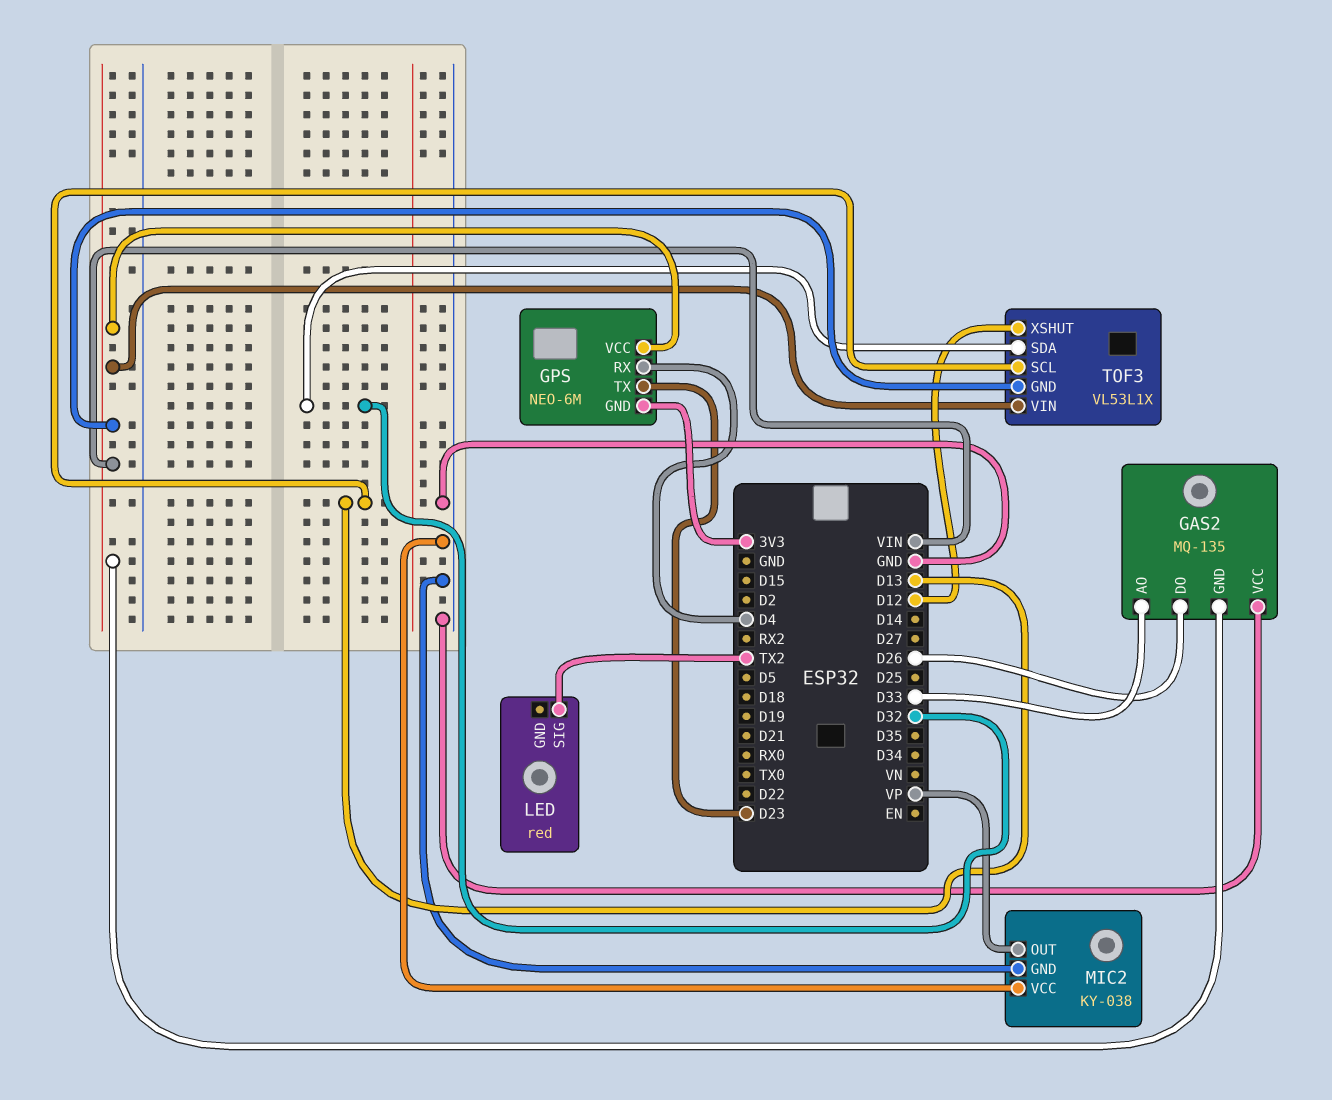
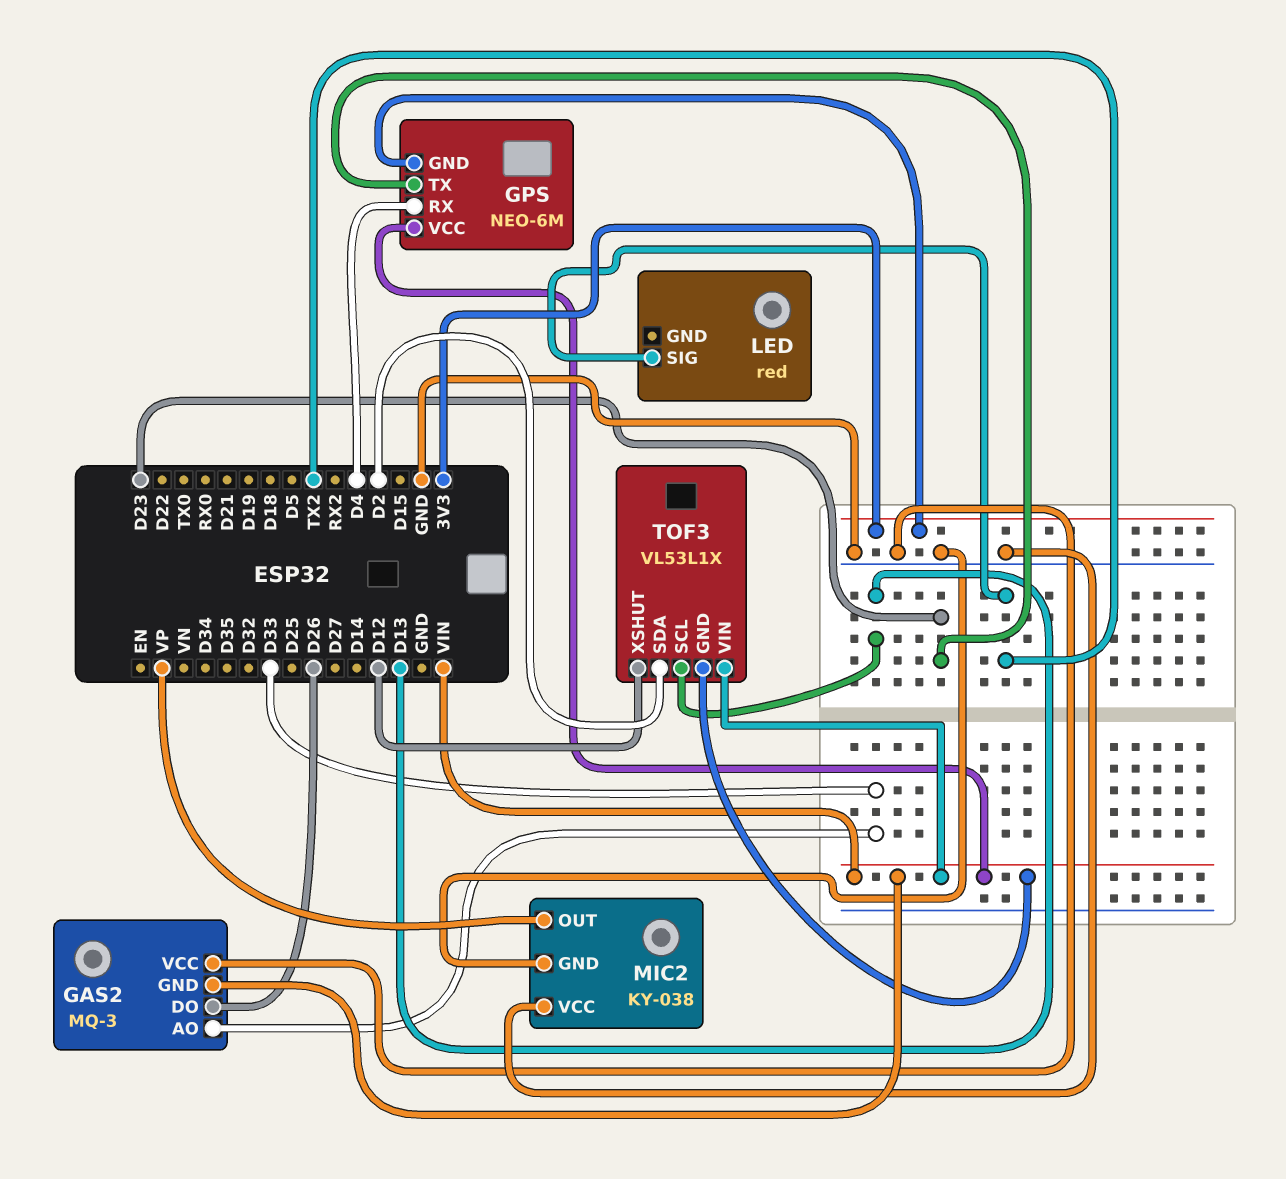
GAS2: MQ-135 -> MQ-3
TOF3 pin SDA: D32 -> D2

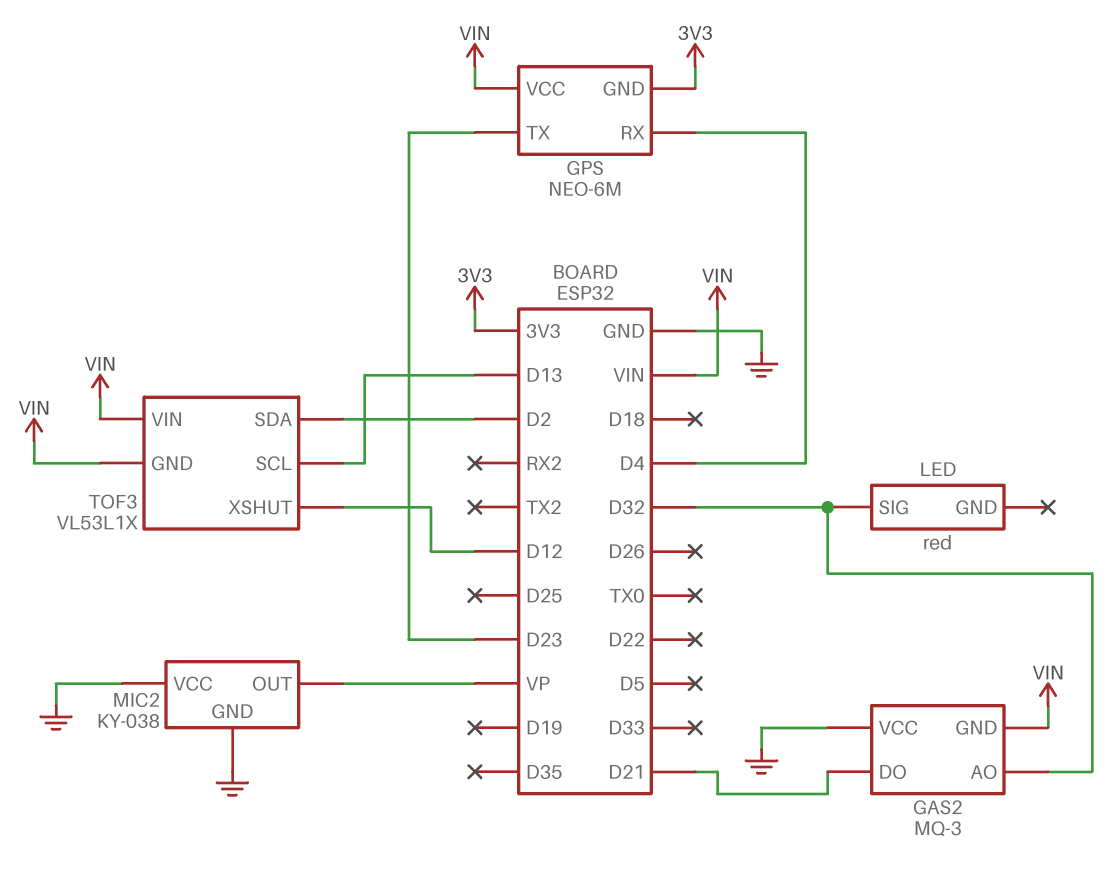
GAS2 pin AO: D33 -> D32
GAS2 pin DO: D26 -> D21
LED pin SIG: TX2 -> D32

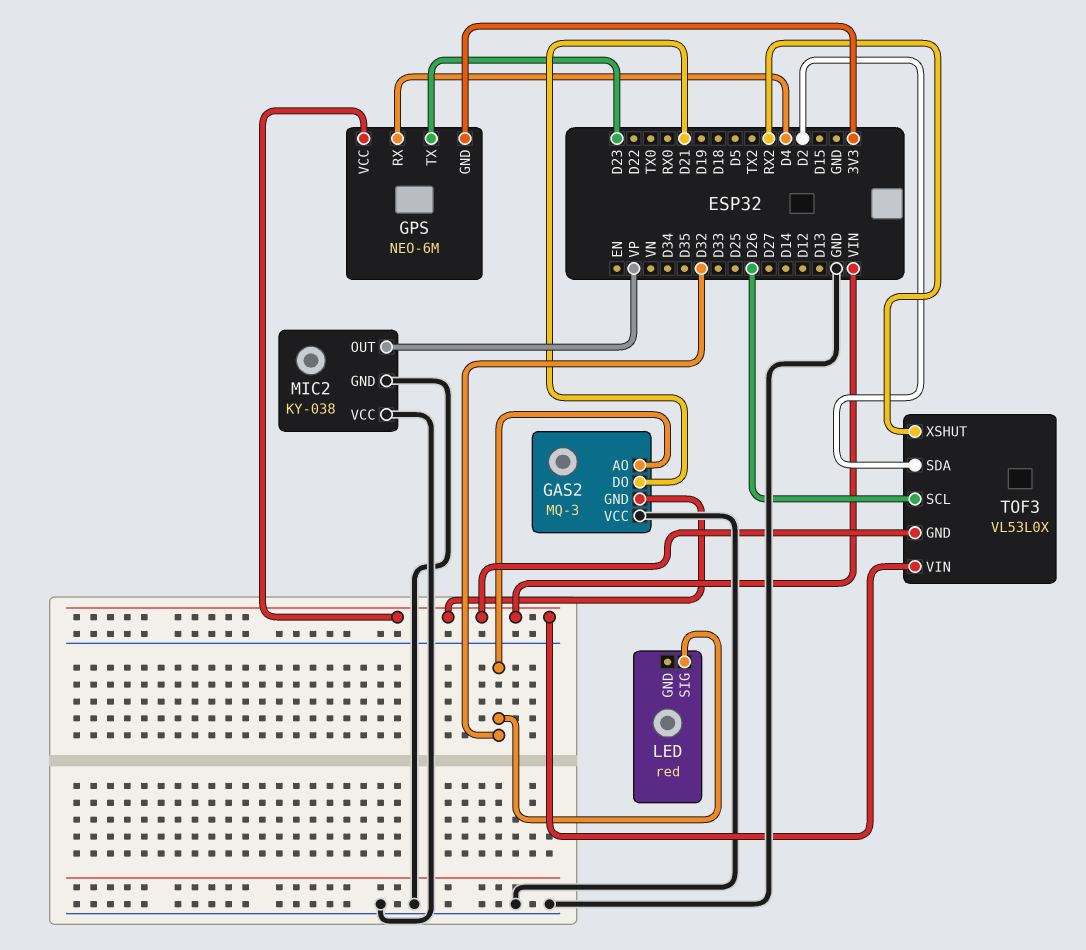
TOF3: VL53L1X -> VL53L0X
TOF3 pin SCL: D13 -> D26
TOF3 pin XSHUT: D12 -> RX2

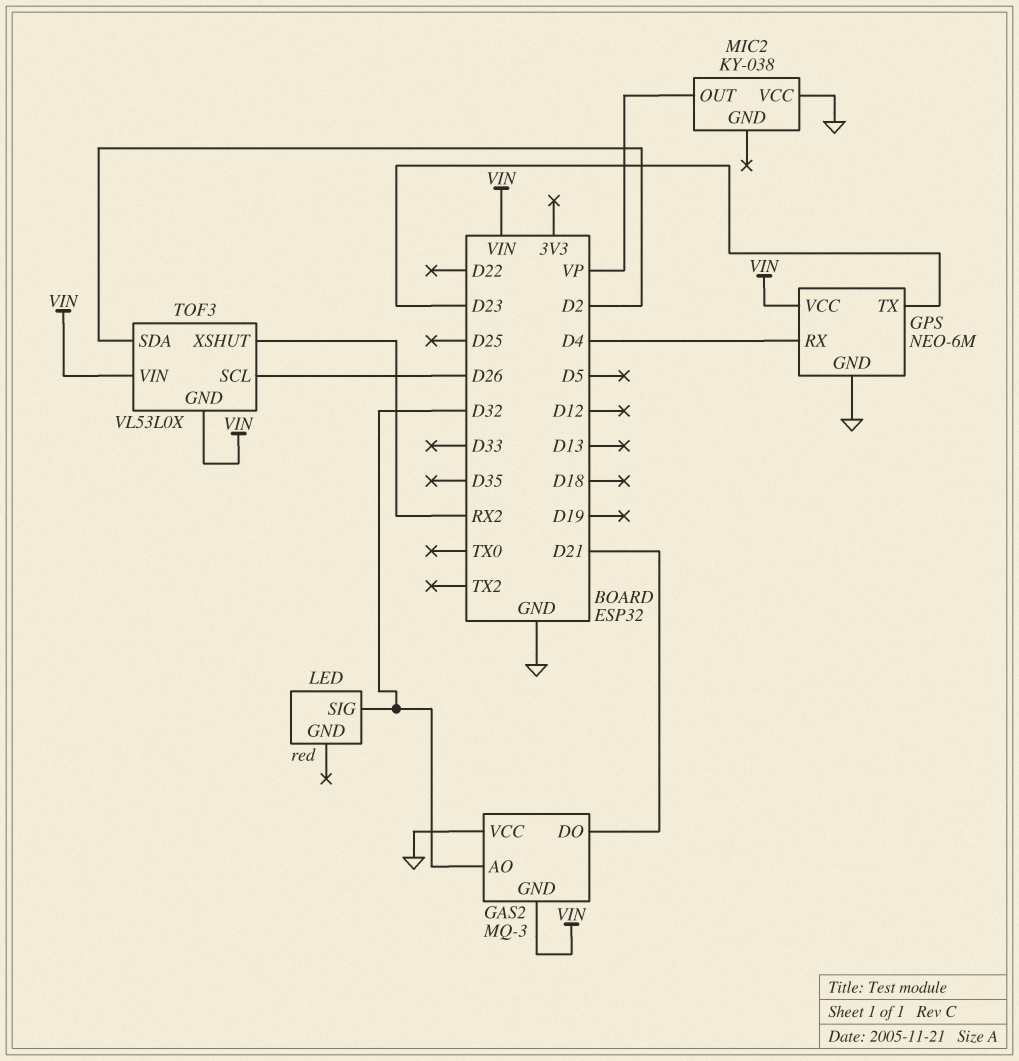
GPS pin GND: 3V3 -> GND
MIC2 pin GND: GND -> none

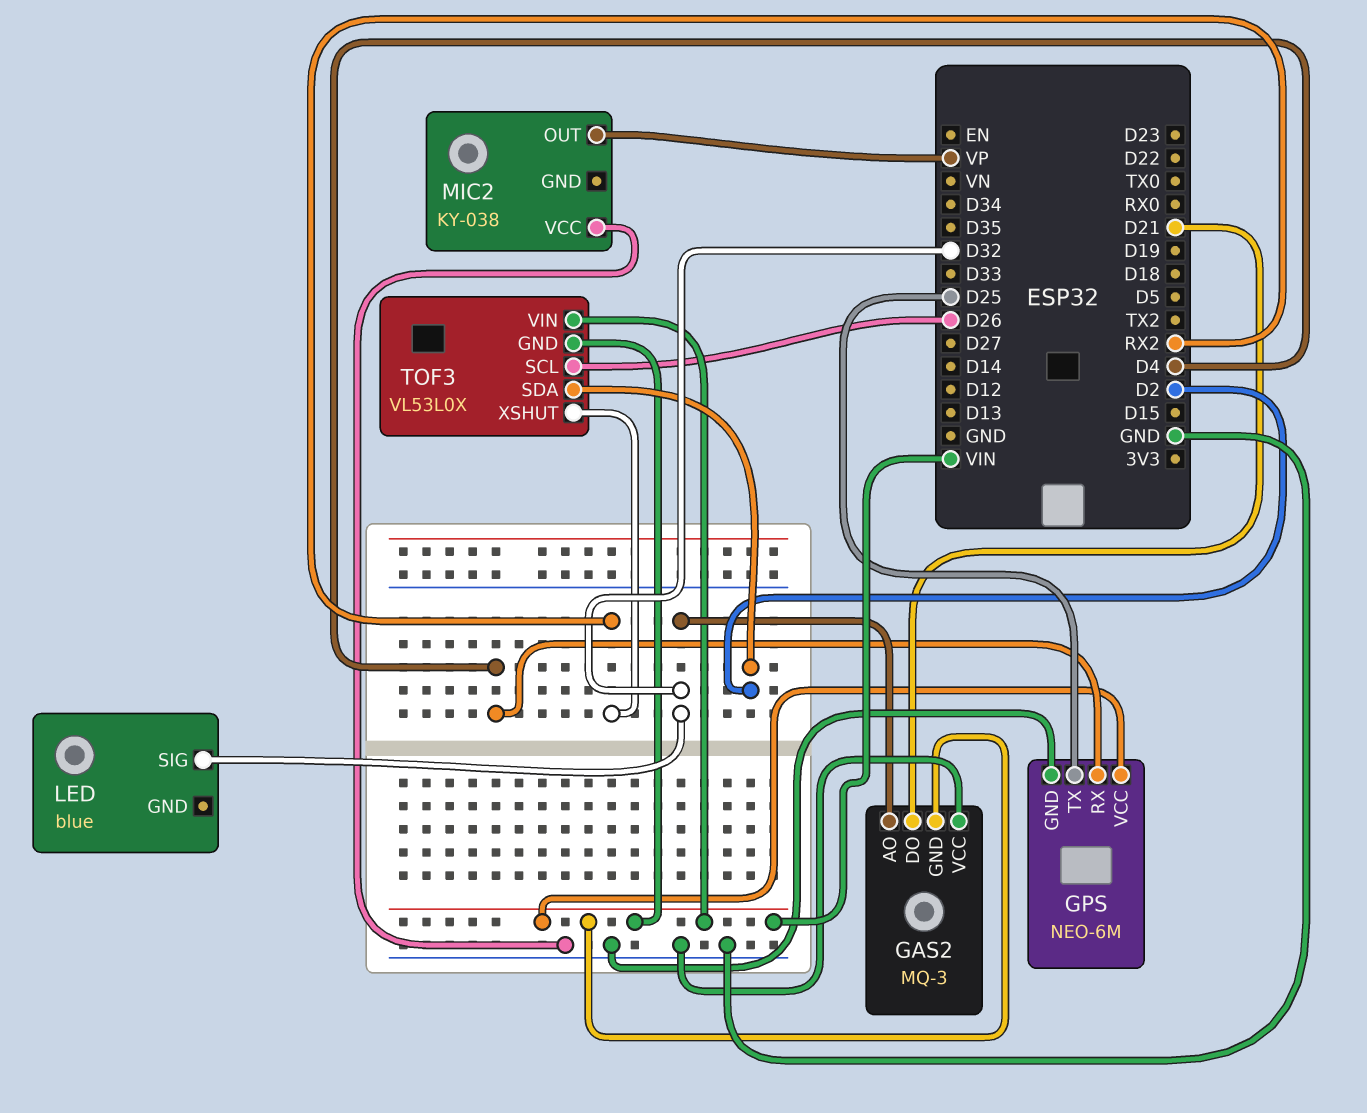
GPS pin TX: D23 -> D25
LED: red -> blue

